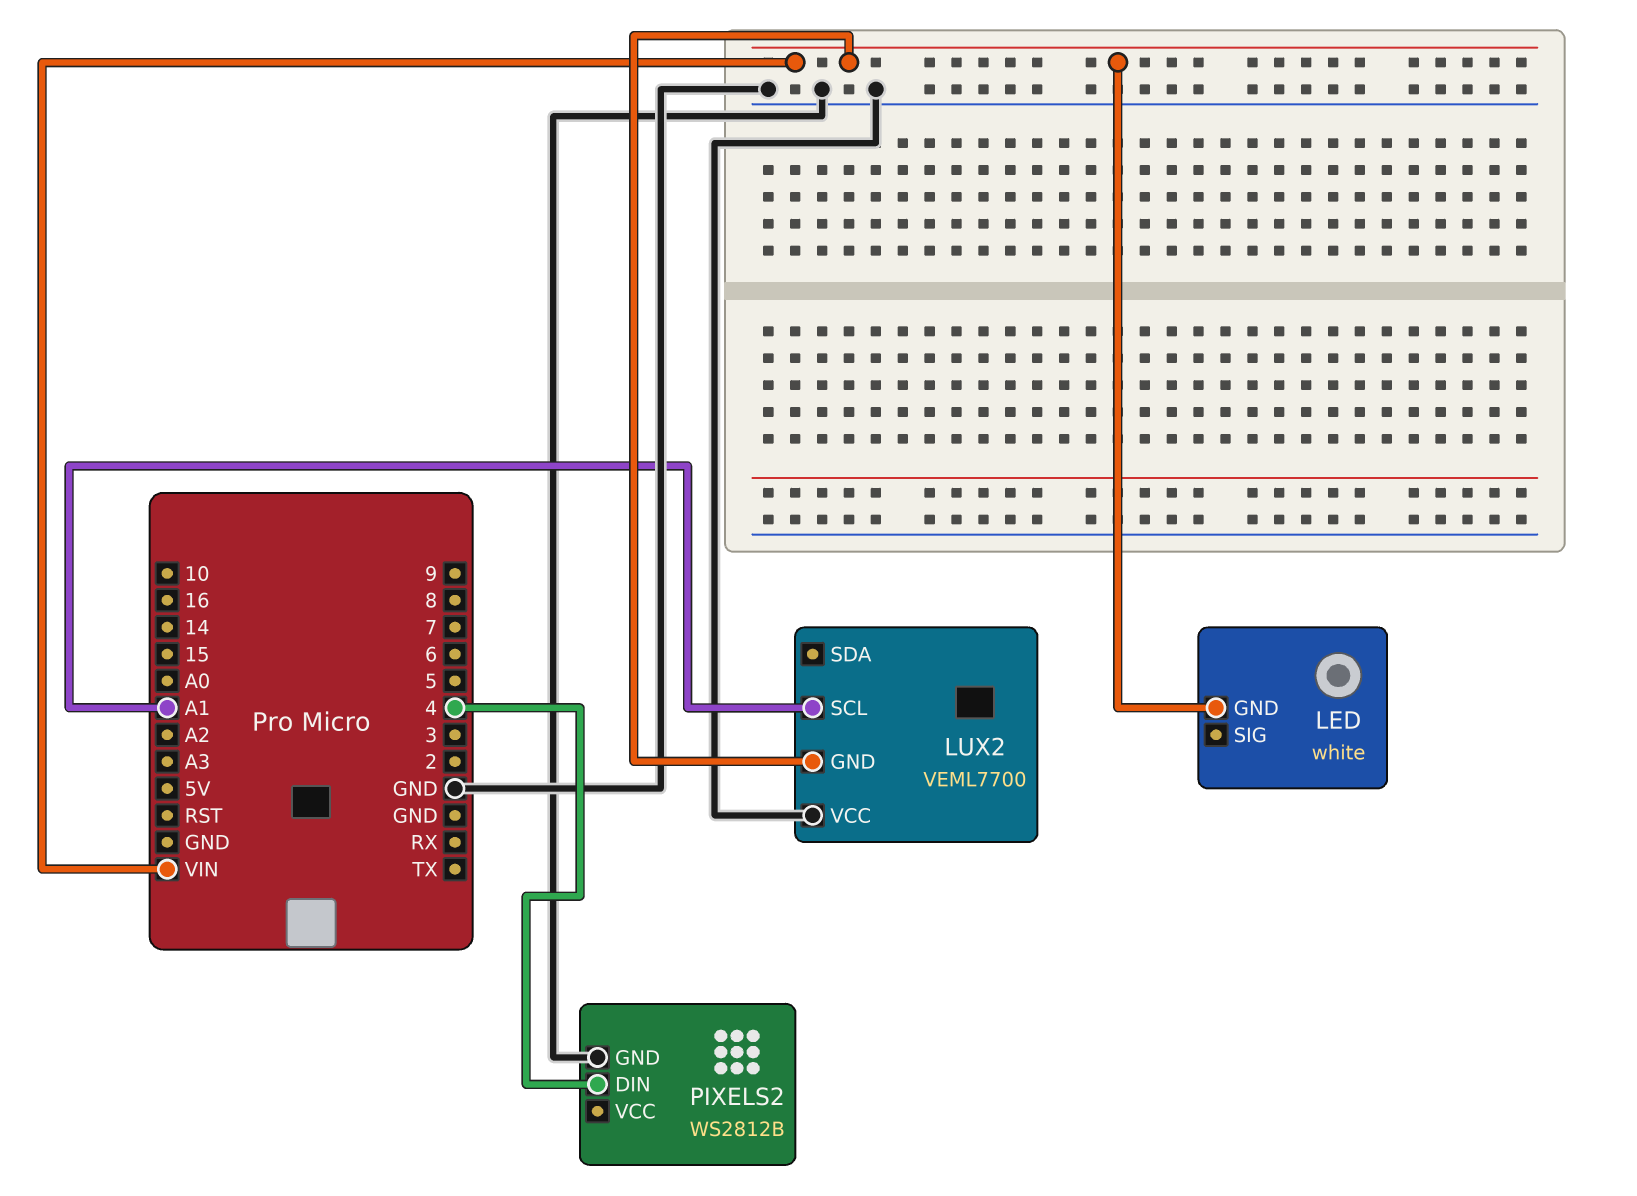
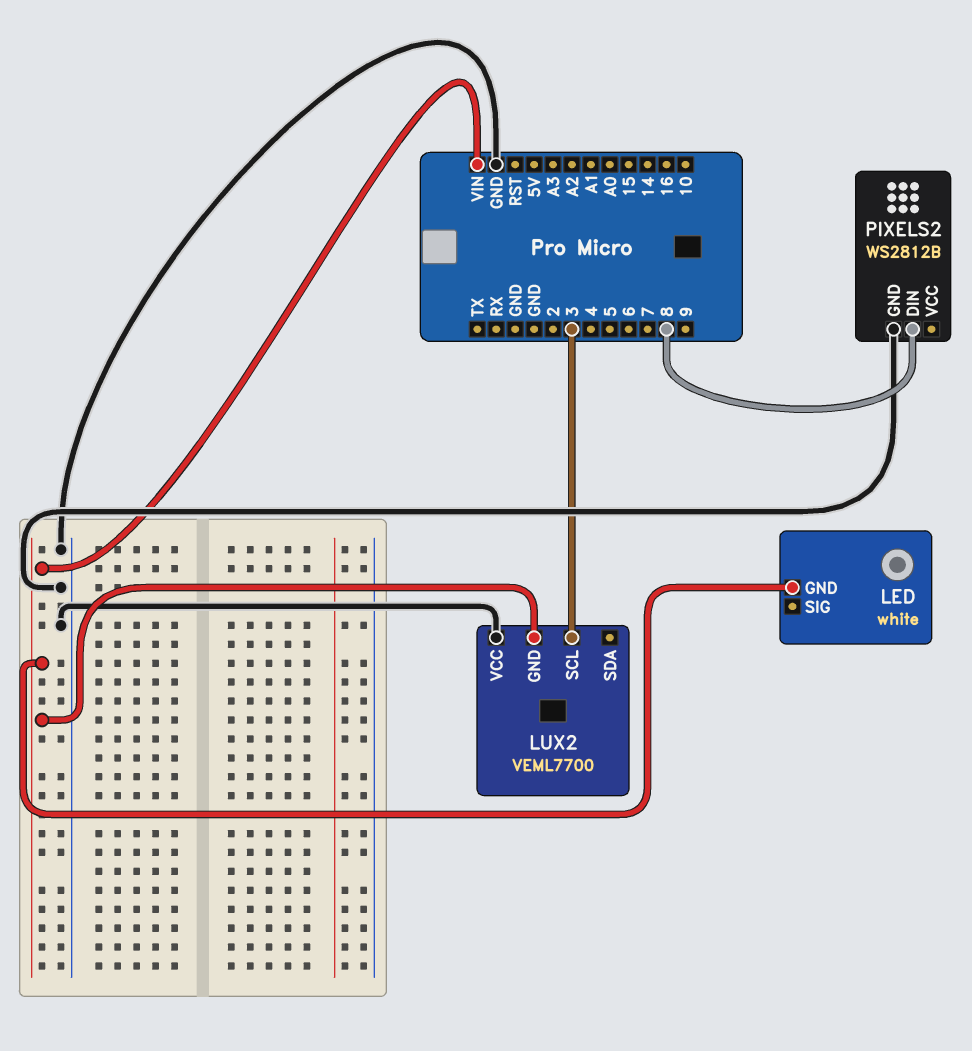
LUX2 pin SCL: A1 -> 3
PIXELS2 pin DIN: 4 -> 8

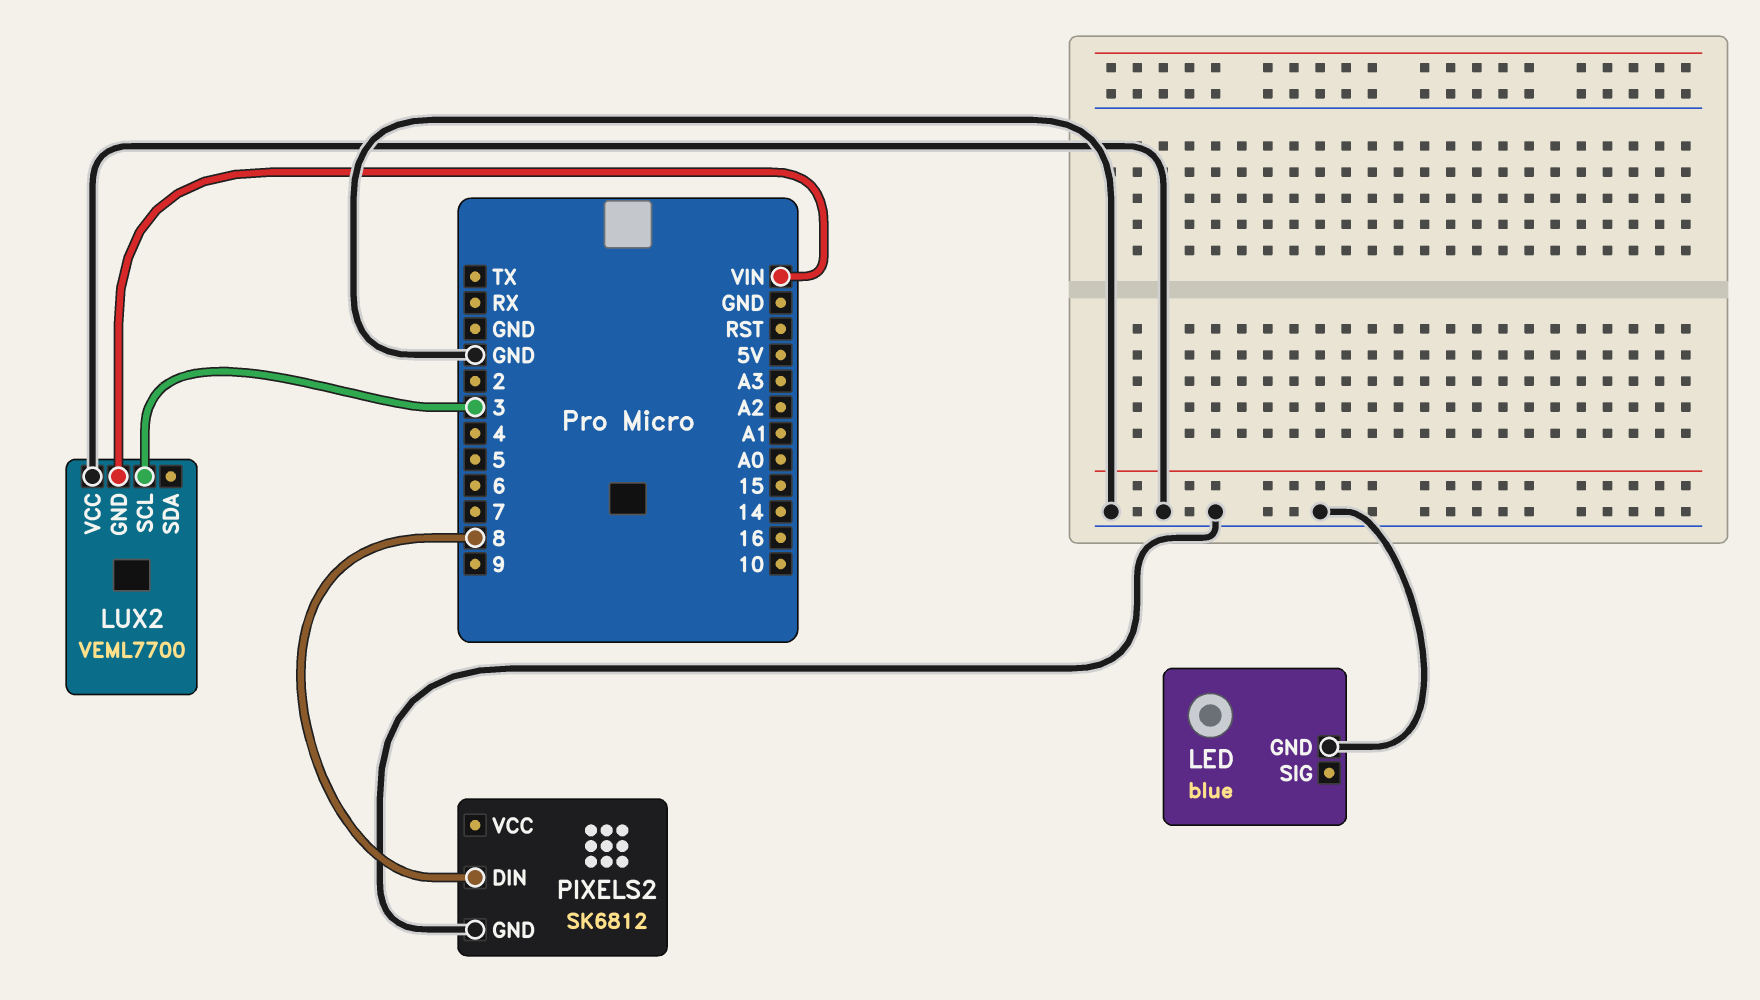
LED: white -> blue
LED pin GND: VIN -> GND
PIXELS2: WS2812B -> SK6812

